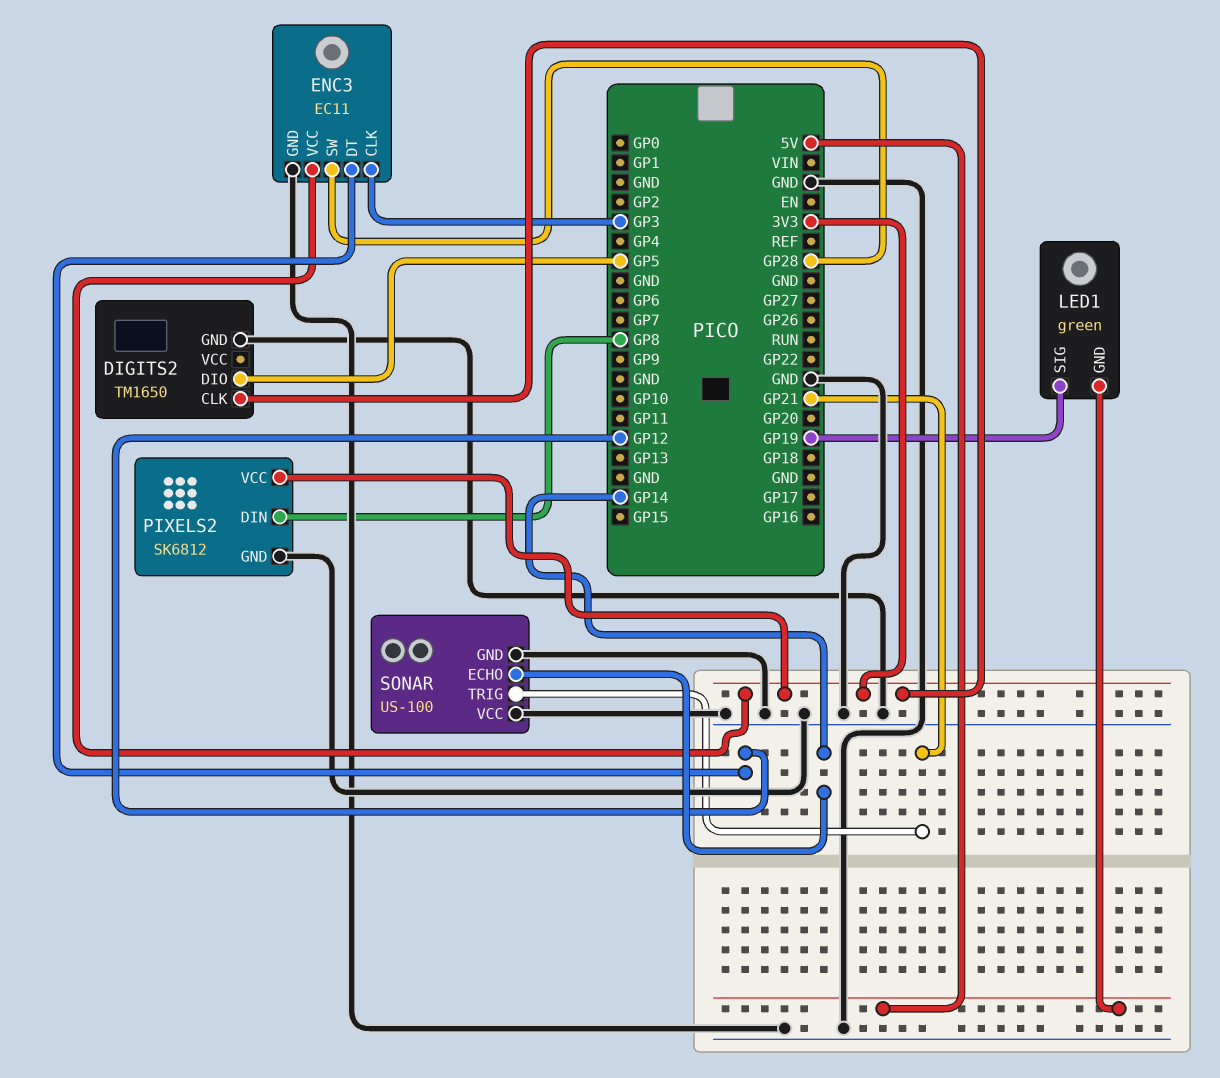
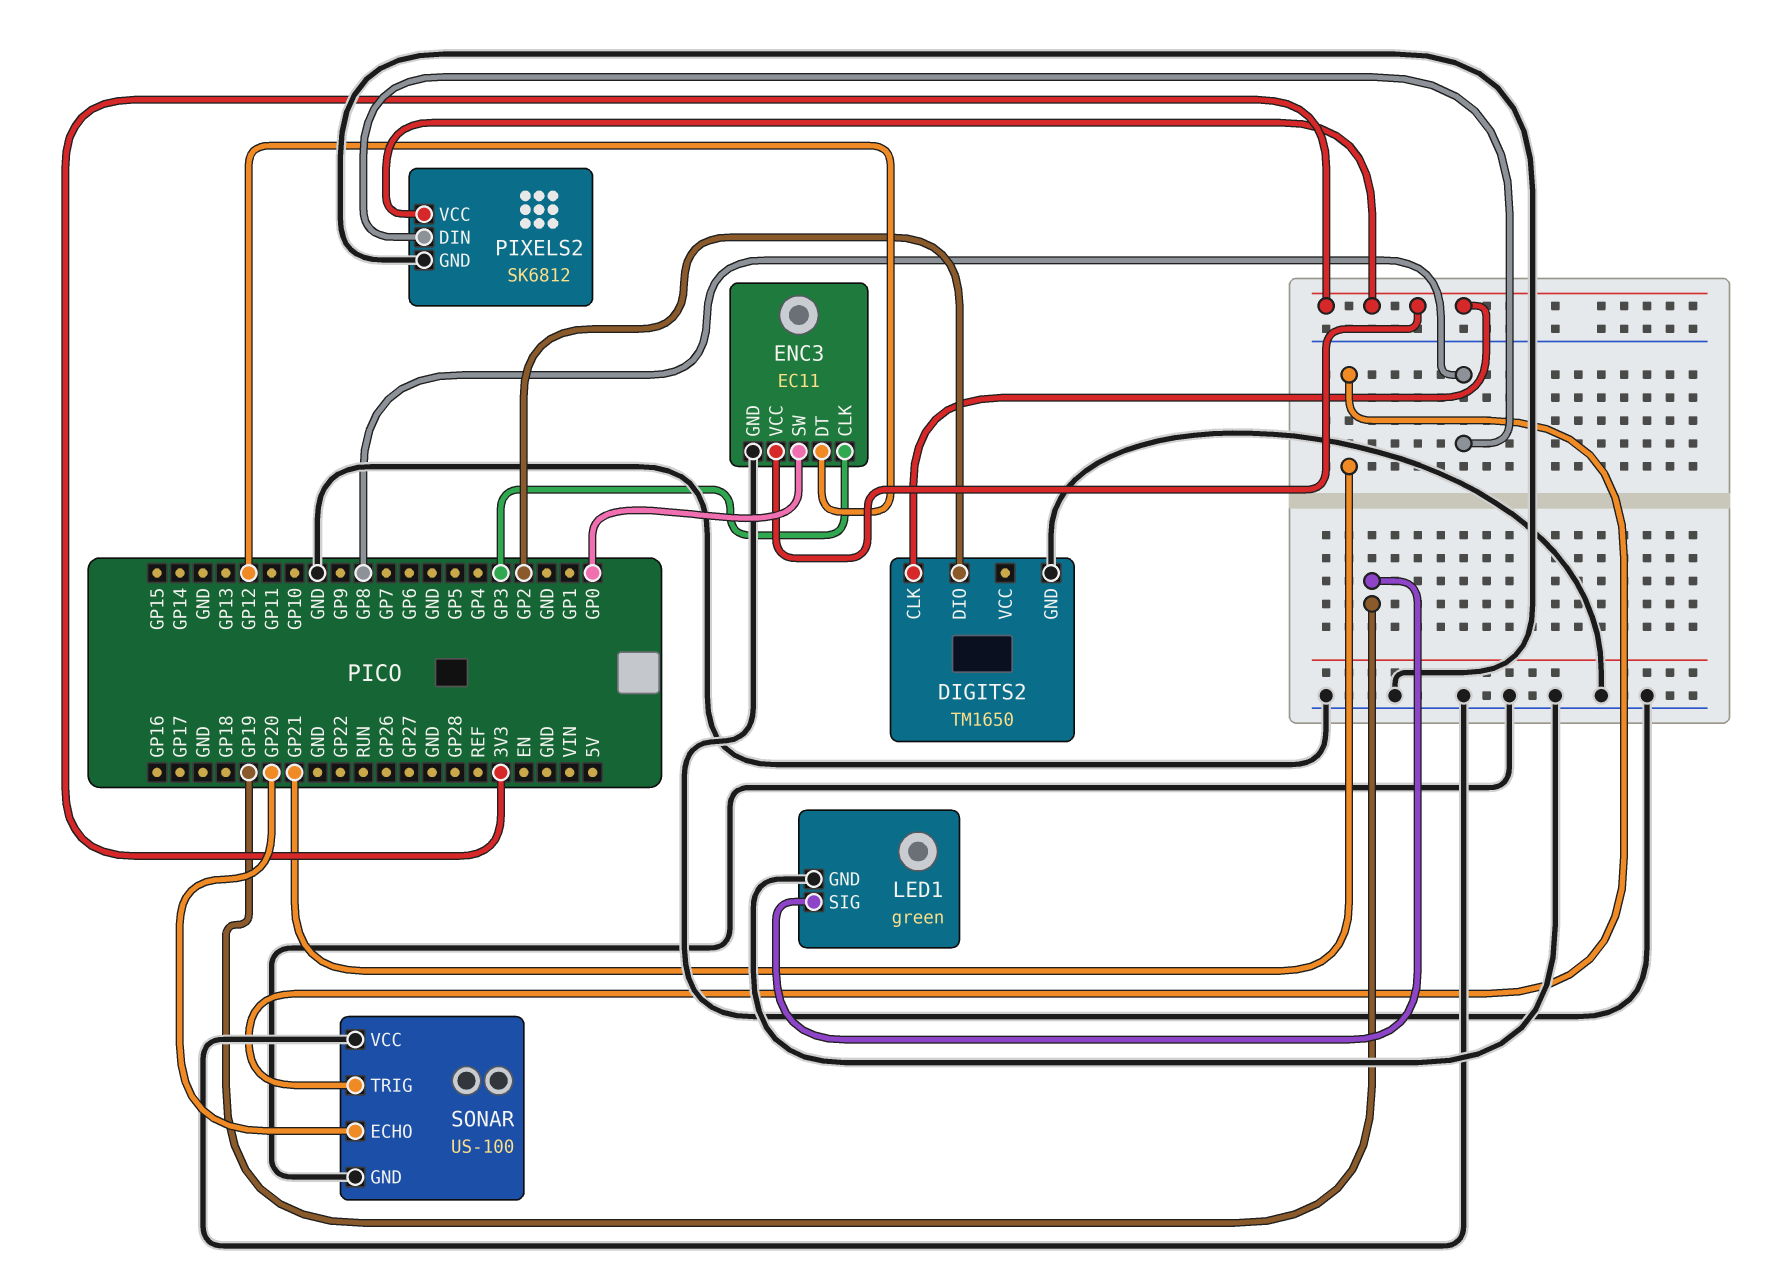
DIGITS2 pin DIO: GP5 -> GP2
ENC3 pin SW: GP28 -> GP0
LED1 pin GND: 5V -> GND
SONAR pin ECHO: GP14 -> GP20

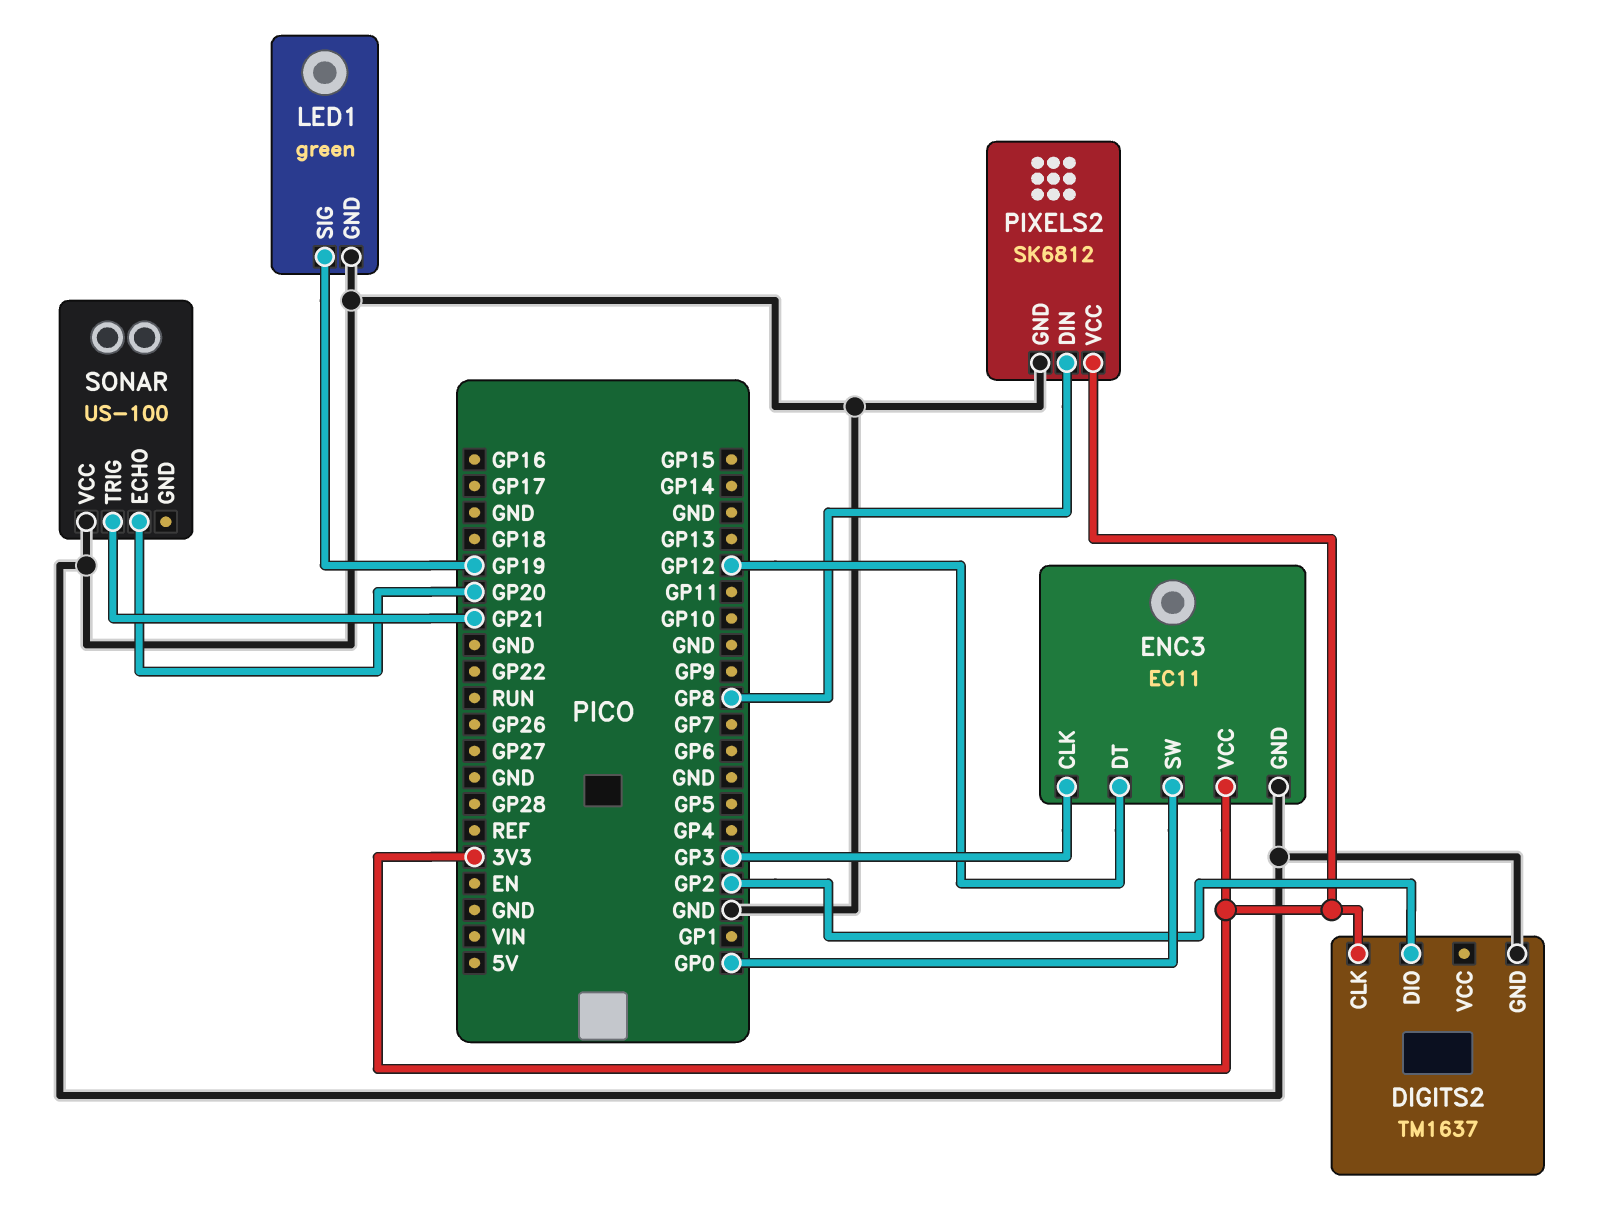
DIGITS2: TM1650 -> TM1637
SONAR pin GND: GND -> none

